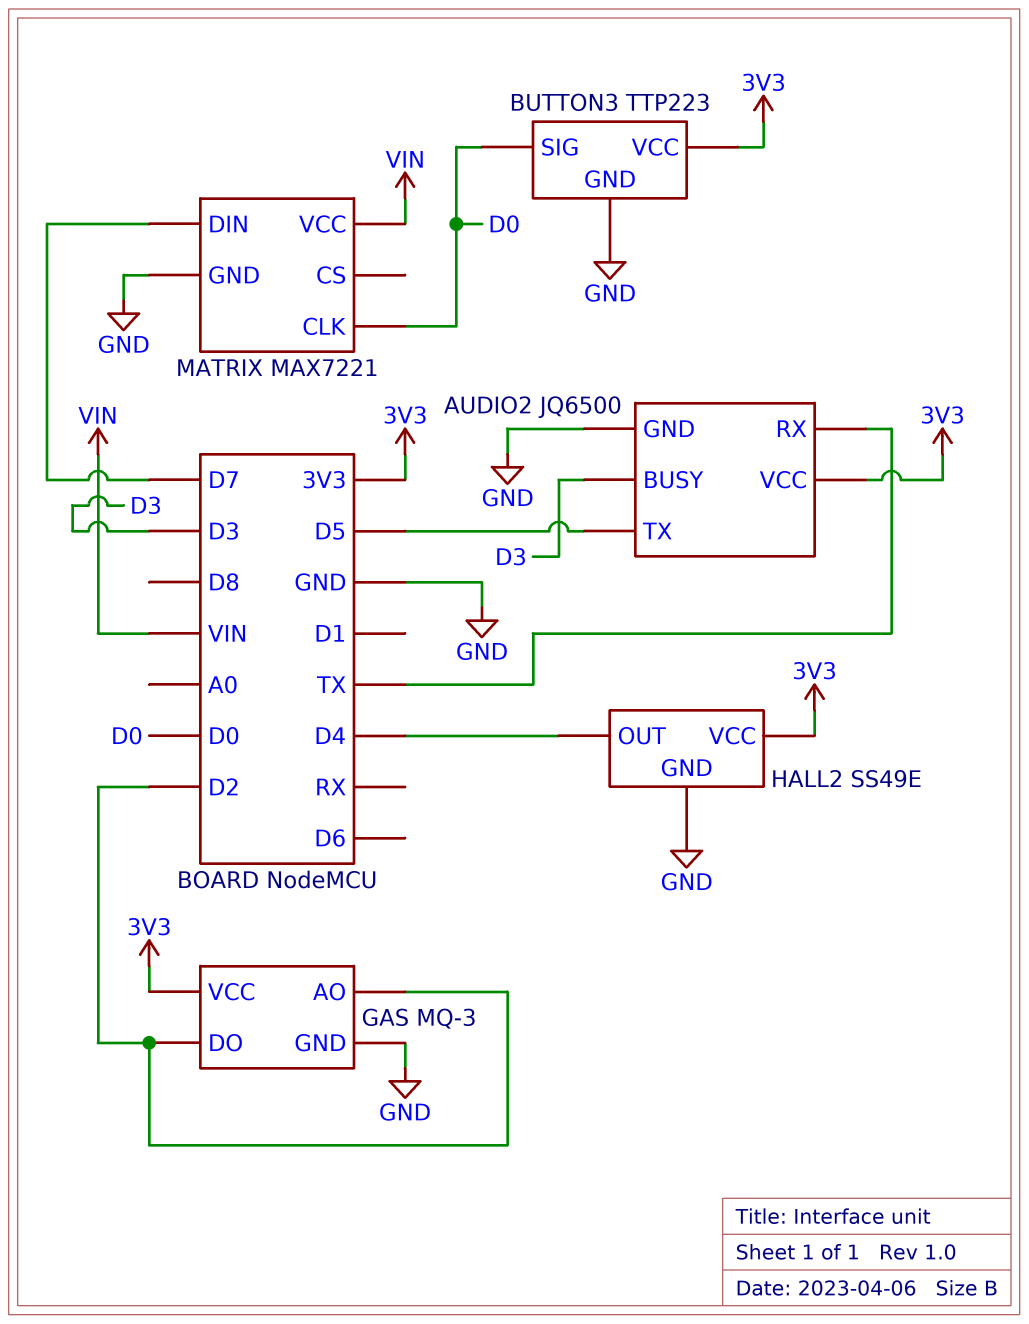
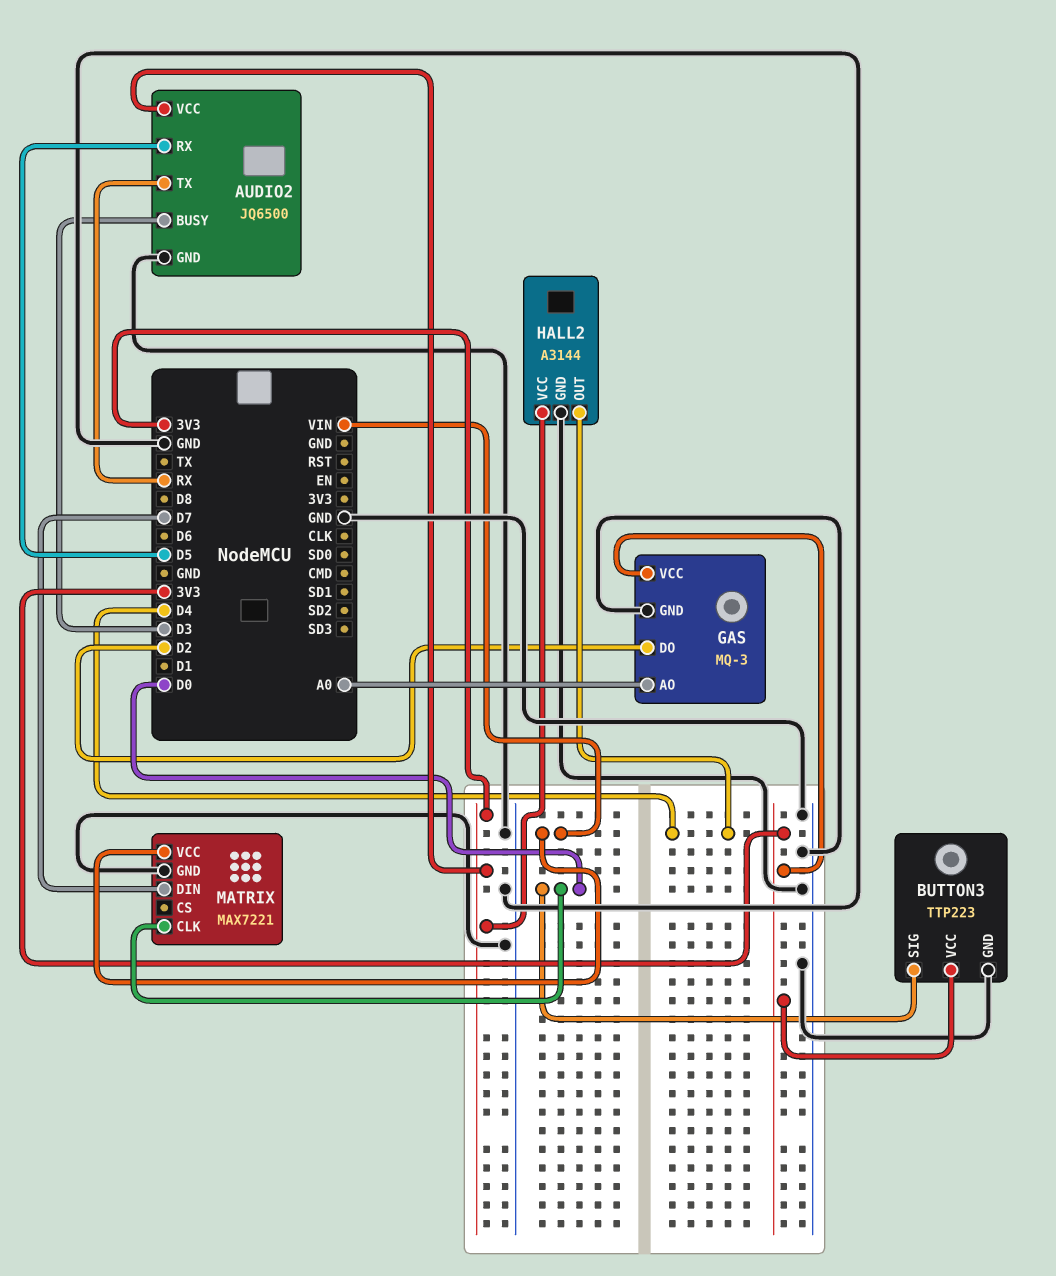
AUDIO2 pin RX: TX -> D5
AUDIO2 pin TX: D5 -> RX
GAS pin AO: D2 -> A0
HALL2: SS49E -> A3144

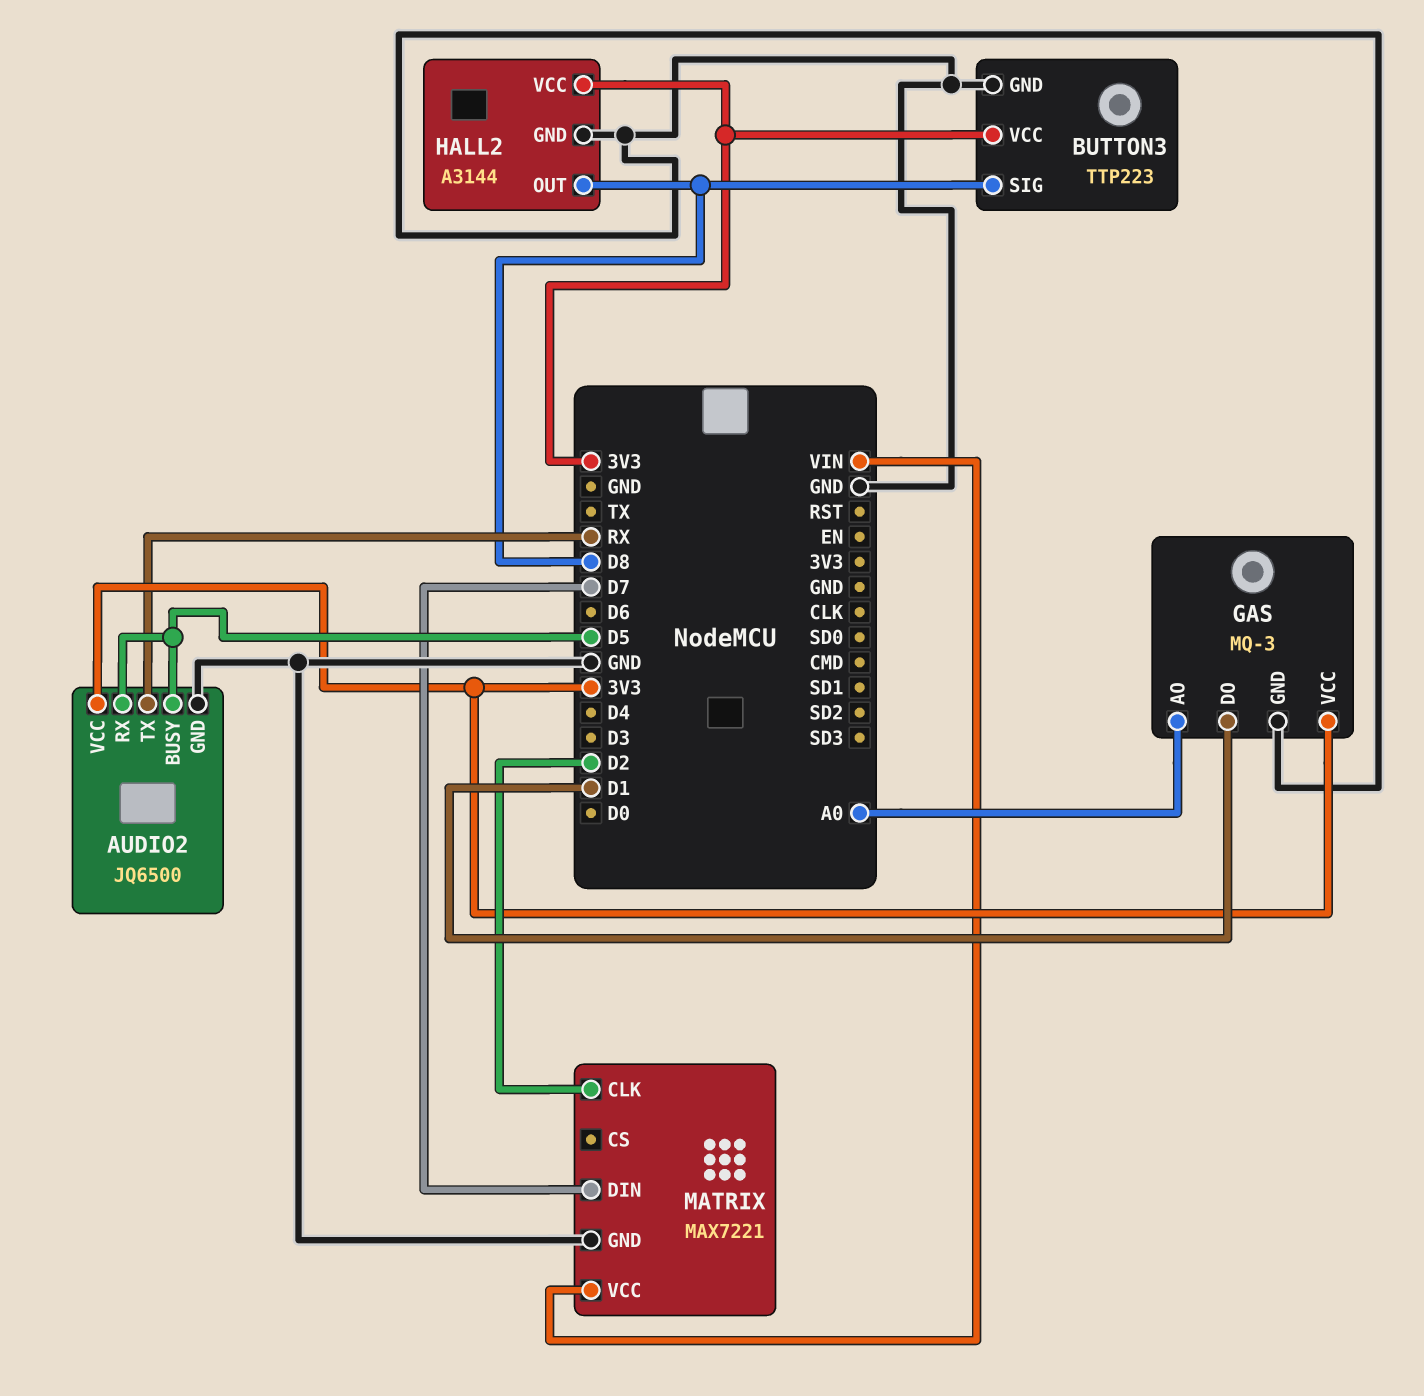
AUDIO2 pin BUSY: D3 -> D5
BUTTON3 pin SIG: D0 -> D8
GAS pin DO: D2 -> D1
HALL2 pin OUT: D4 -> D8
MATRIX pin CLK: D0 -> D2

